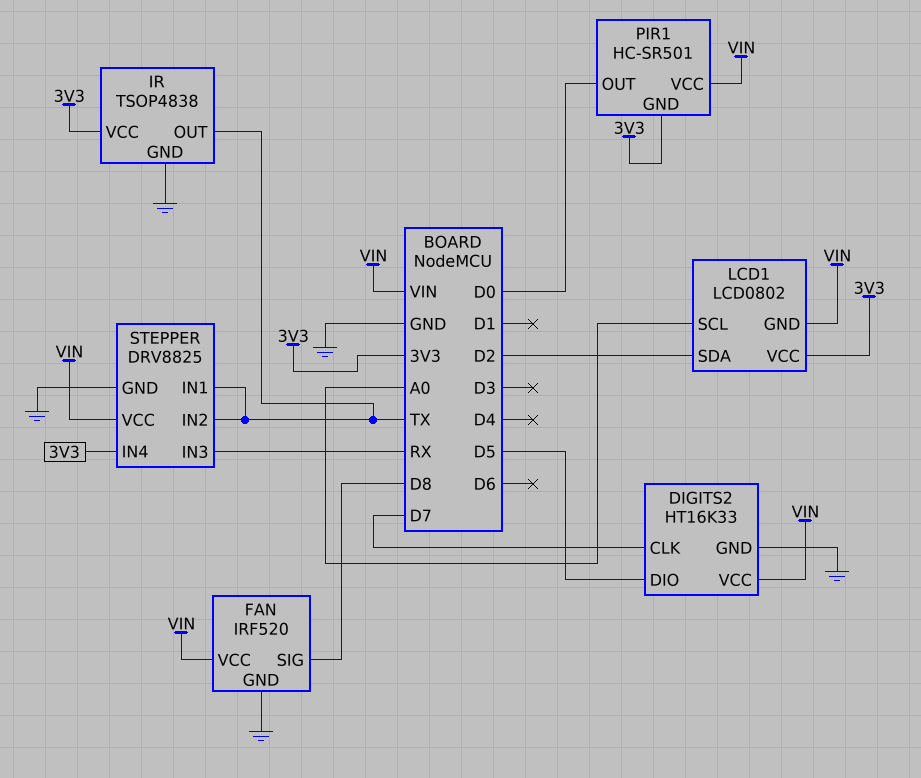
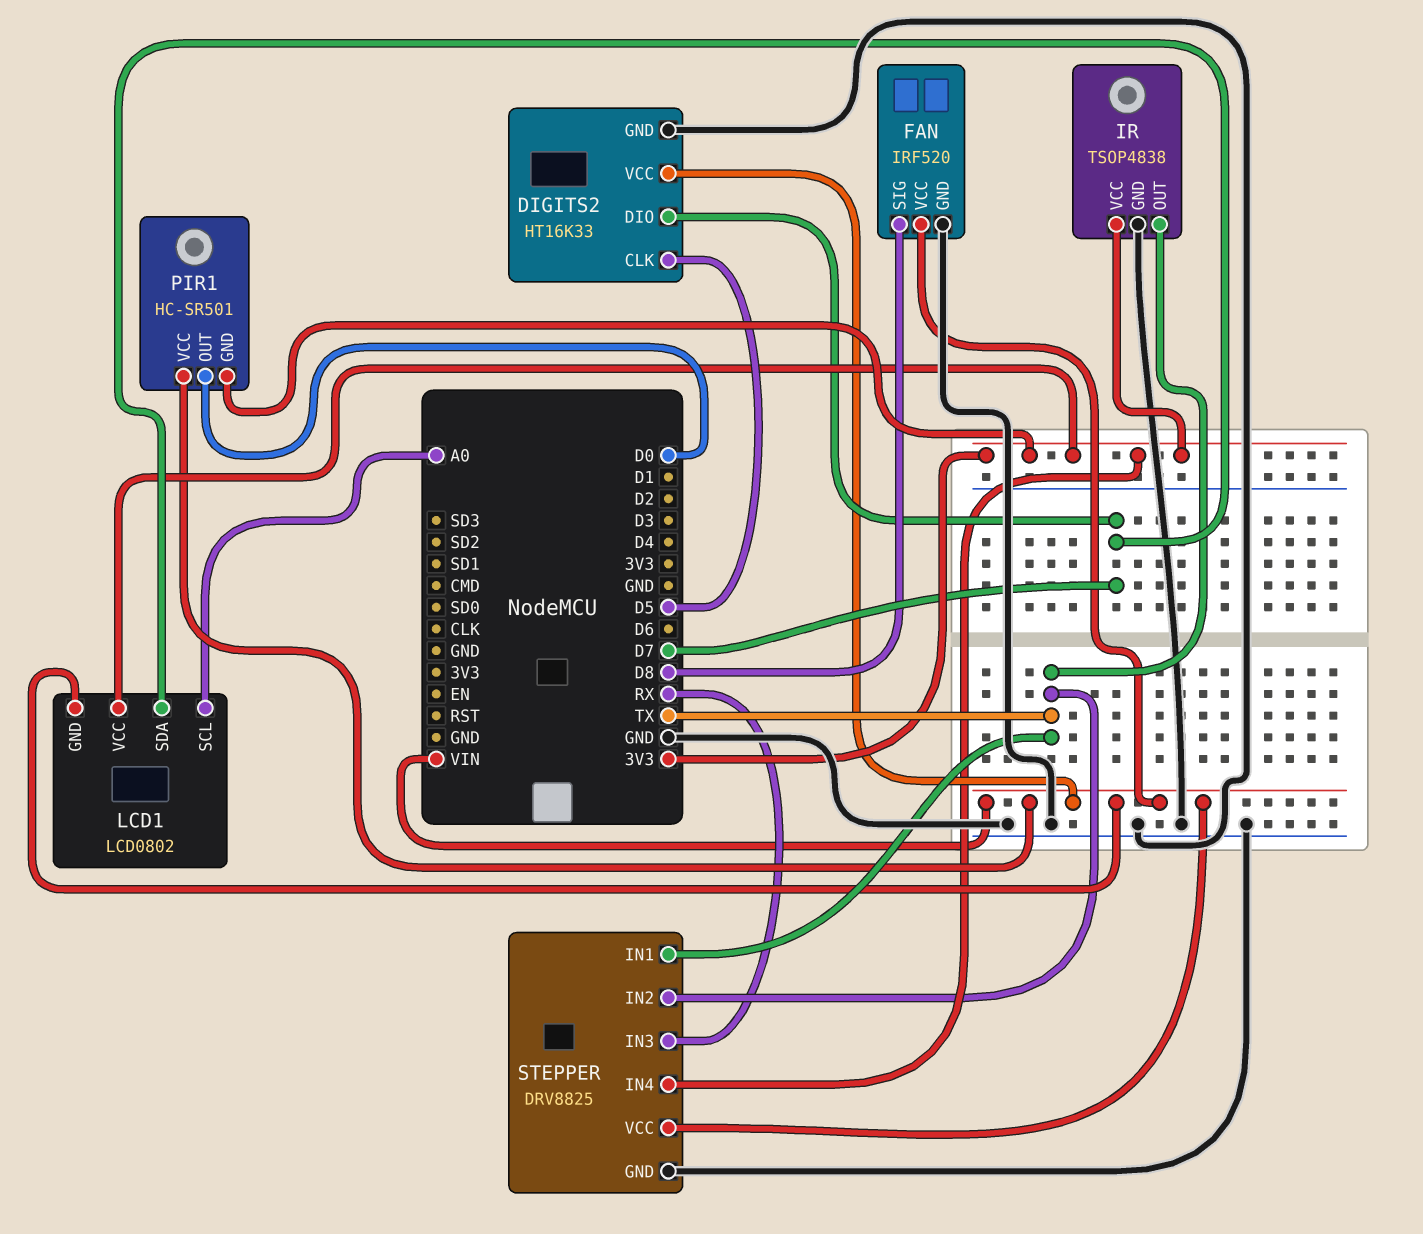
DIGITS2 pin CLK: D7 -> D5
DIGITS2 pin DIO: D5 -> D7
LCD1 pin SDA: D2 -> D7

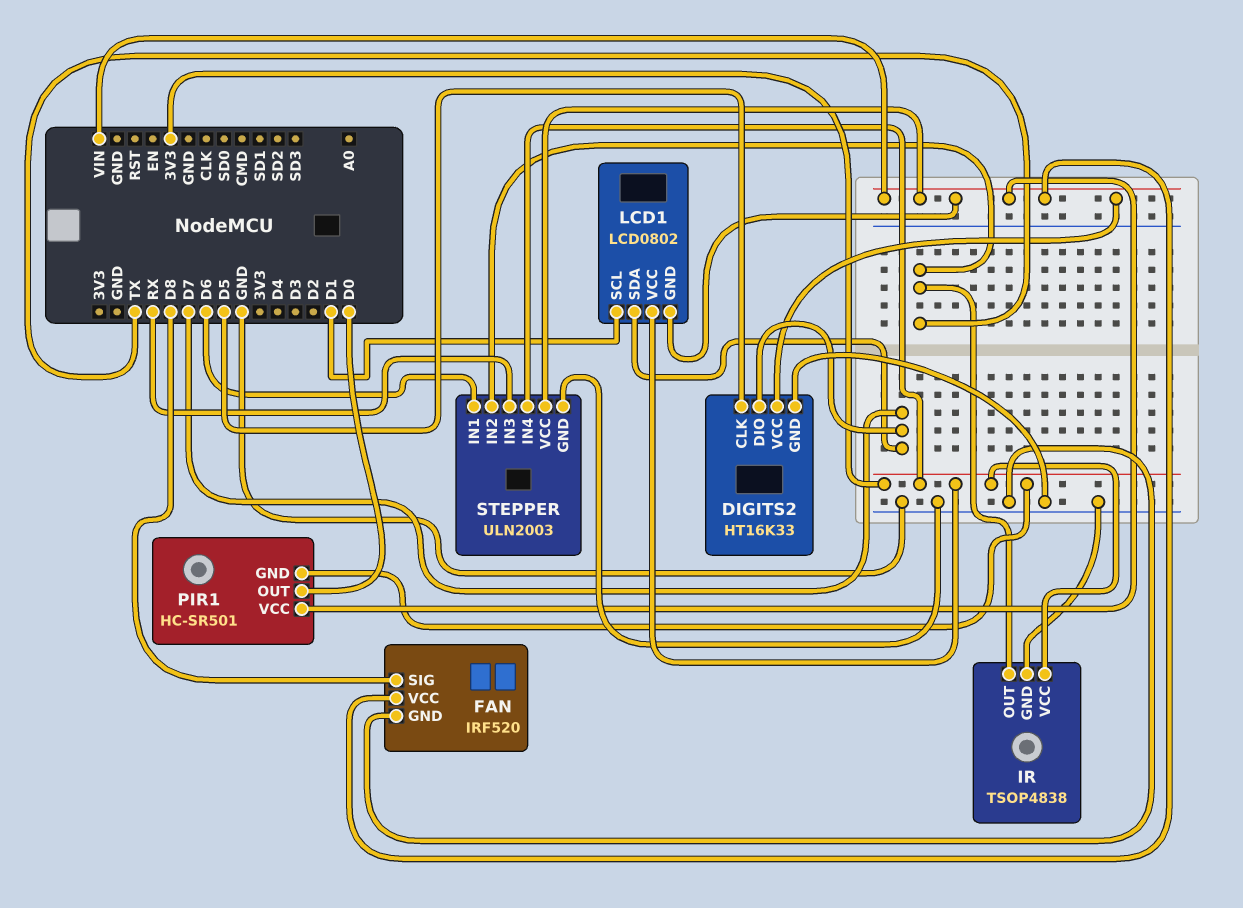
LCD1 pin SCL: A0 -> D1
STEPPER: DRV8825 -> ULN2003
STEPPER pin IN1: TX -> D6

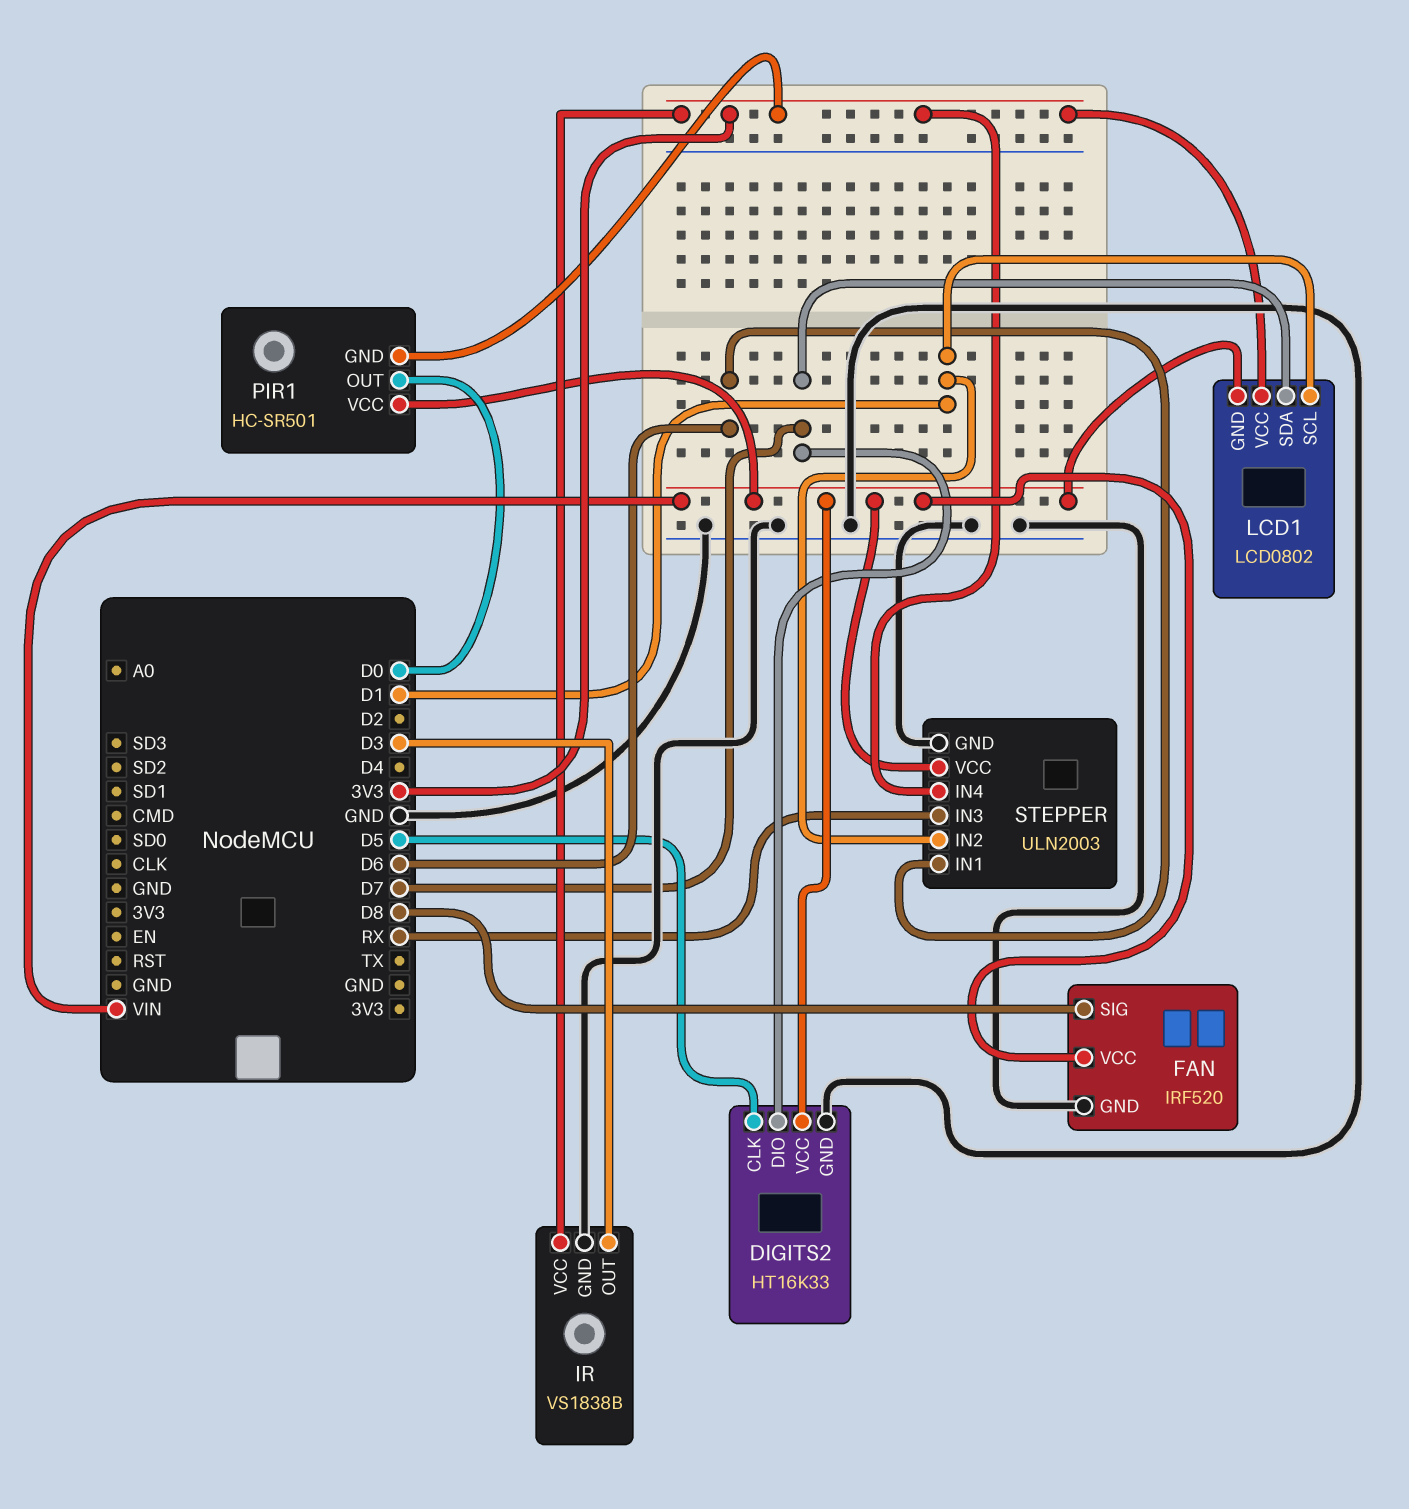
IR: TSOP4838 -> VS1838B
IR pin OUT: TX -> D3
STEPPER pin IN2: TX -> D1

